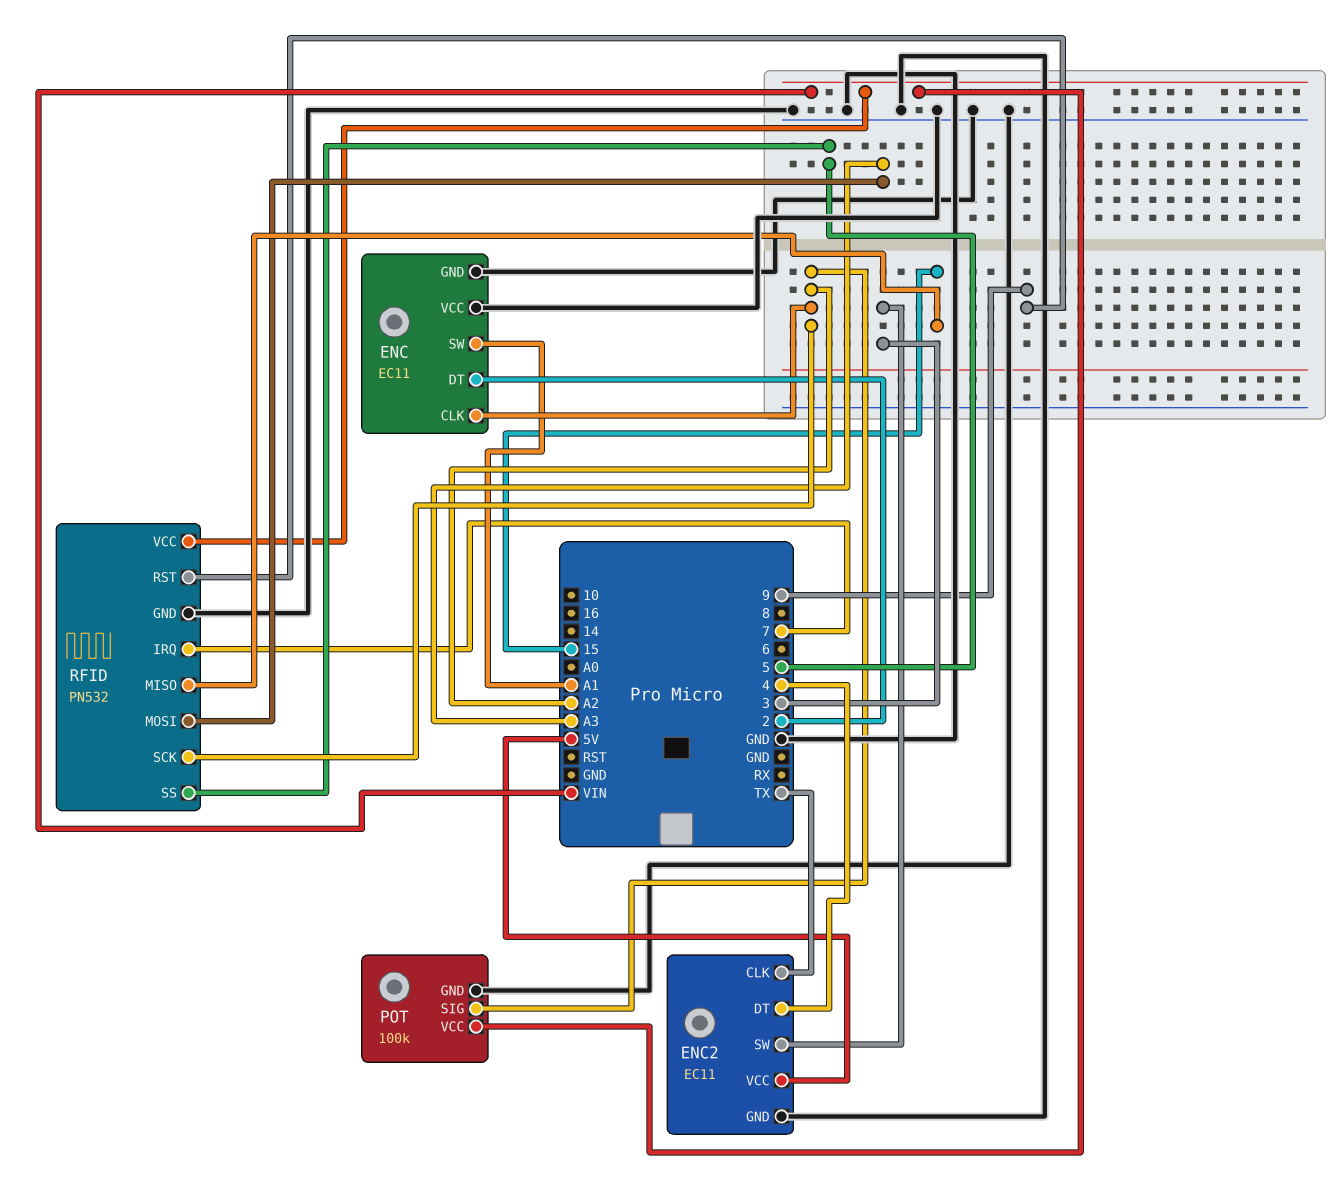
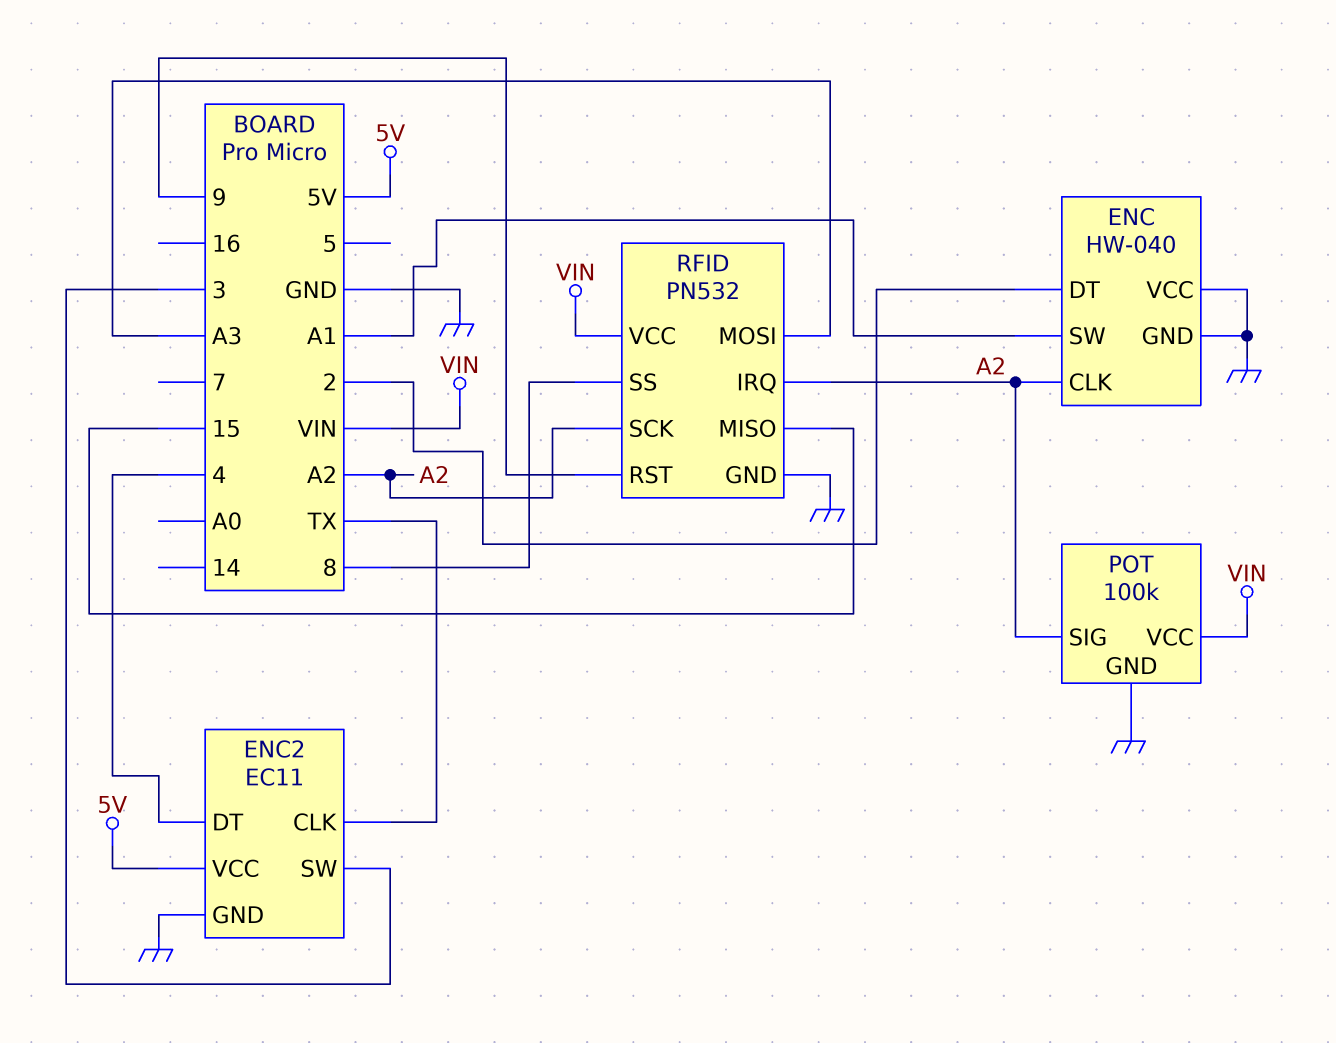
ENC: EC11 -> HW-040
RFID pin IRQ: 7 -> A2
RFID pin SS: 5 -> 8

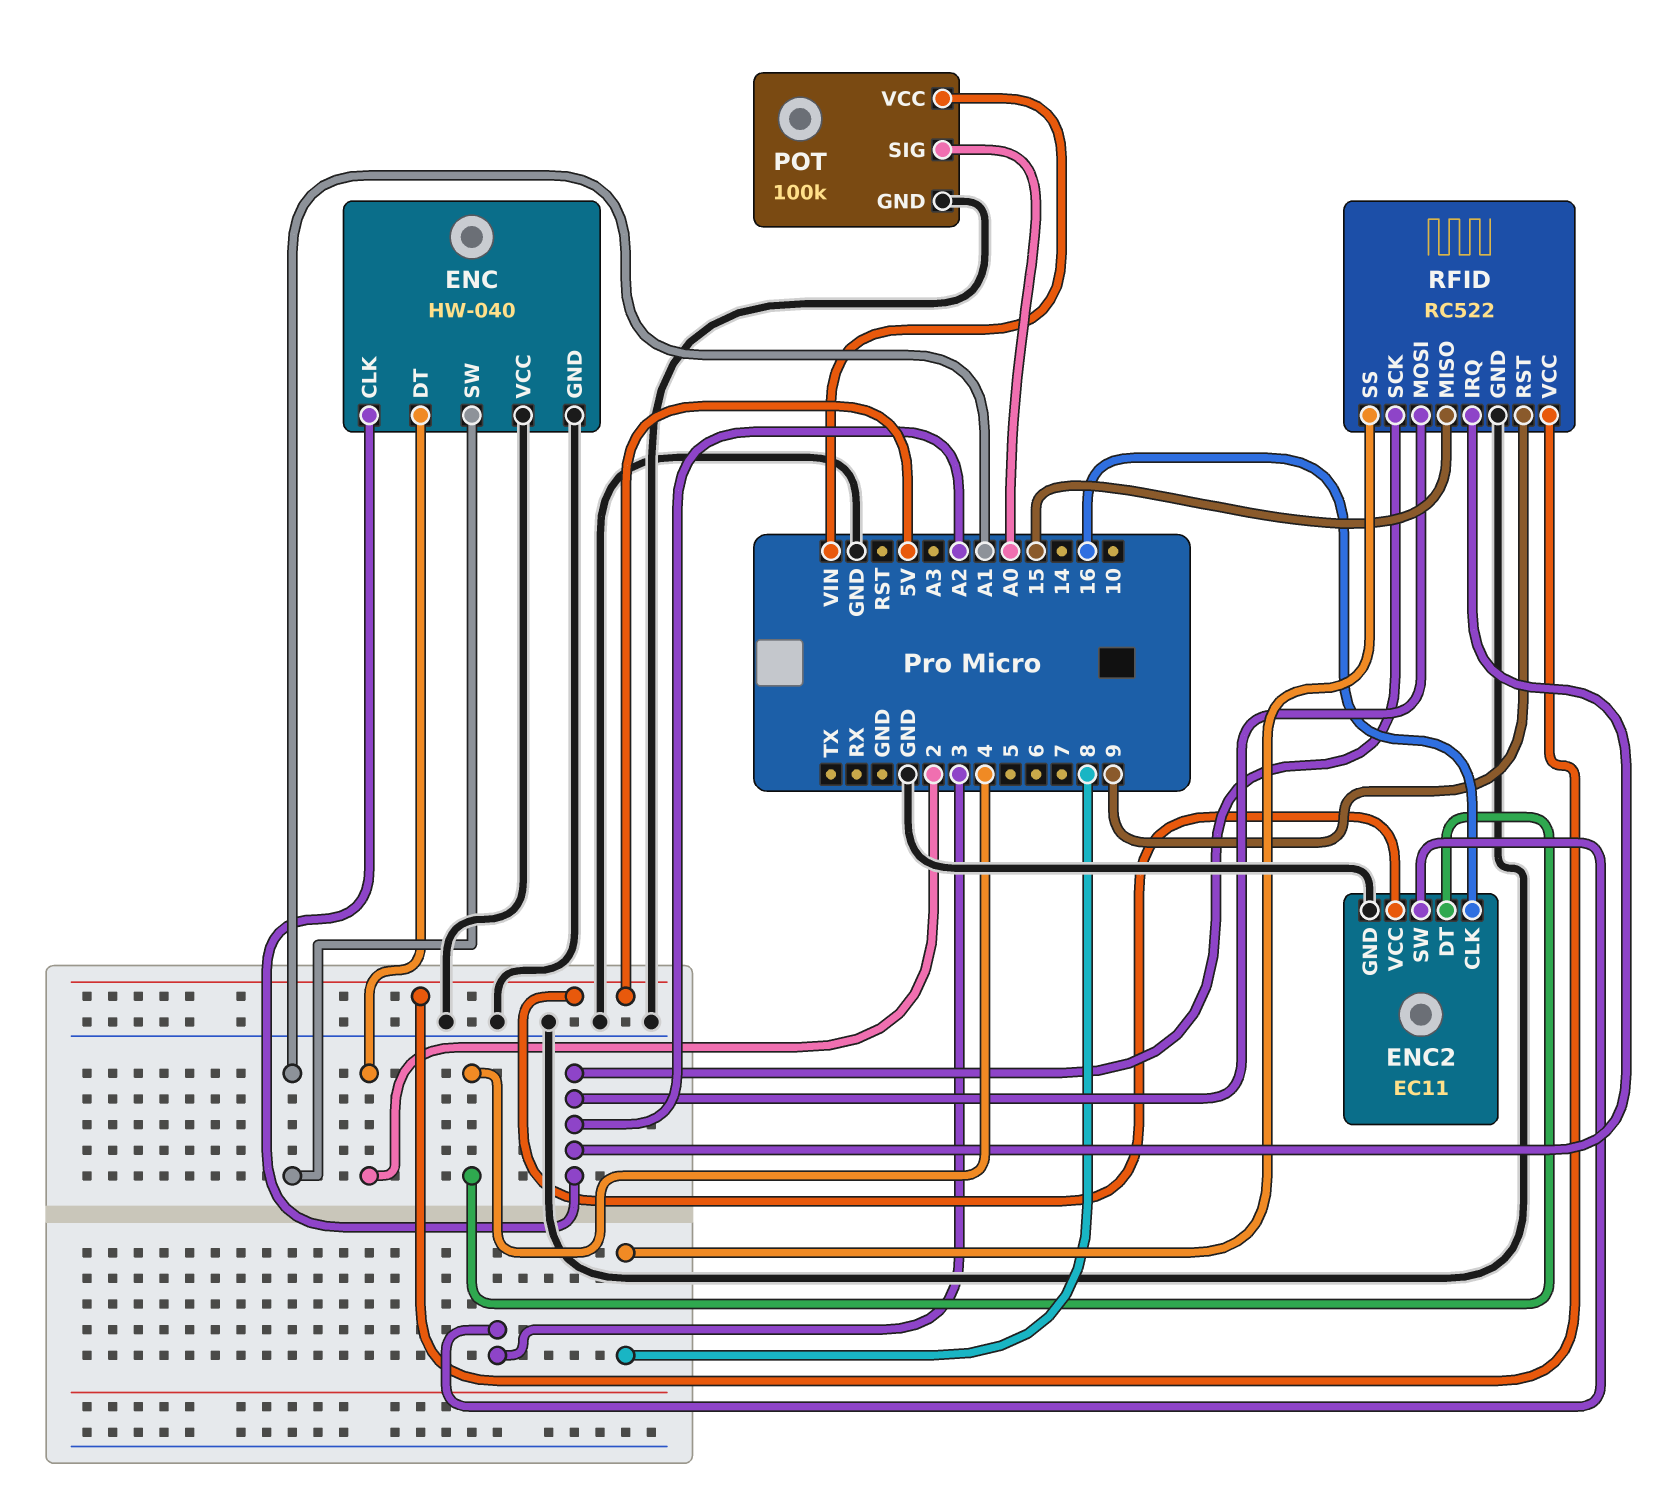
ENC2 pin CLK: TX -> 16
POT pin SIG: A2 -> A0
RFID: PN532 -> RC522
RFID pin MOSI: A3 -> A2
RFID pin VCC: VIN -> 5V

